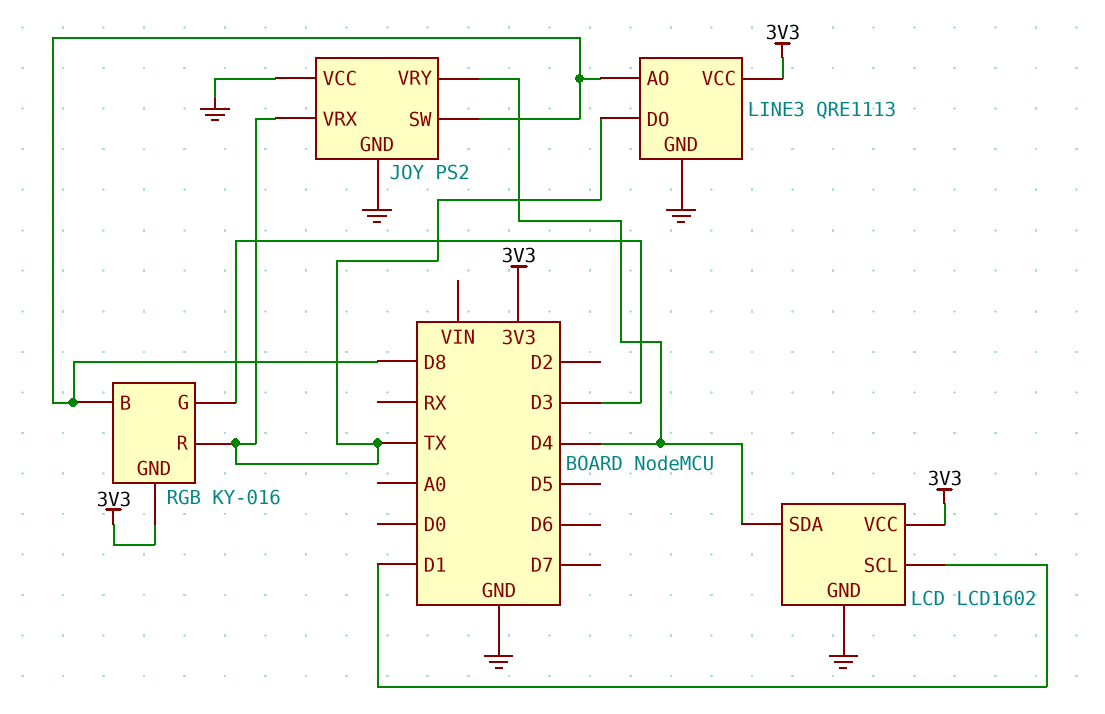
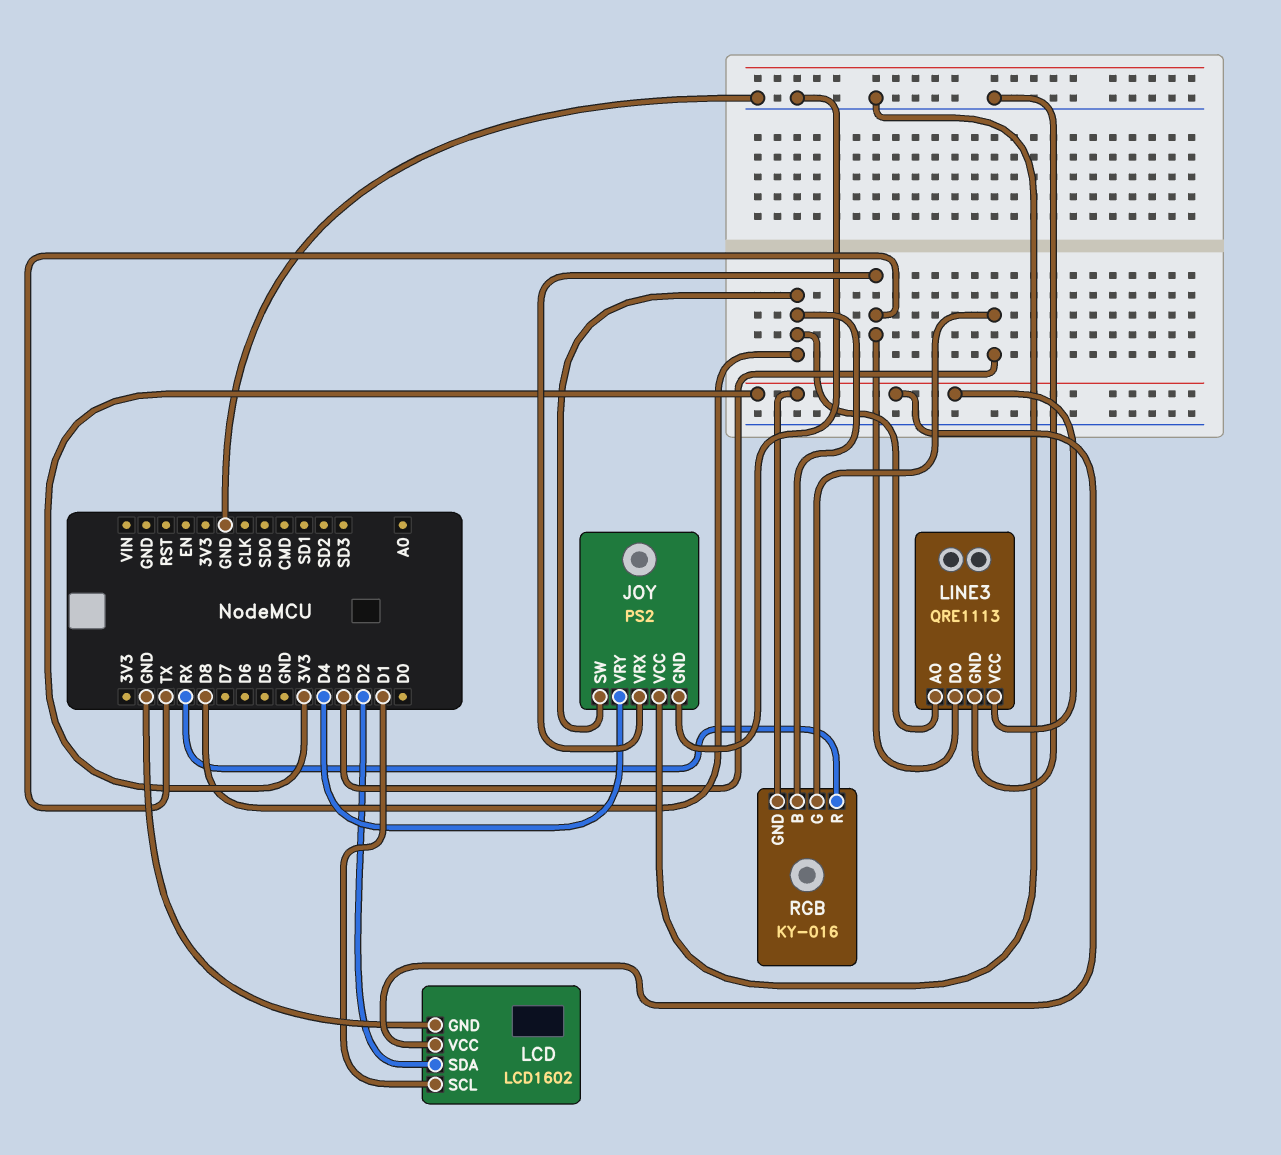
LCD pin SDA: D4 -> D2
RGB pin R: TX -> RX

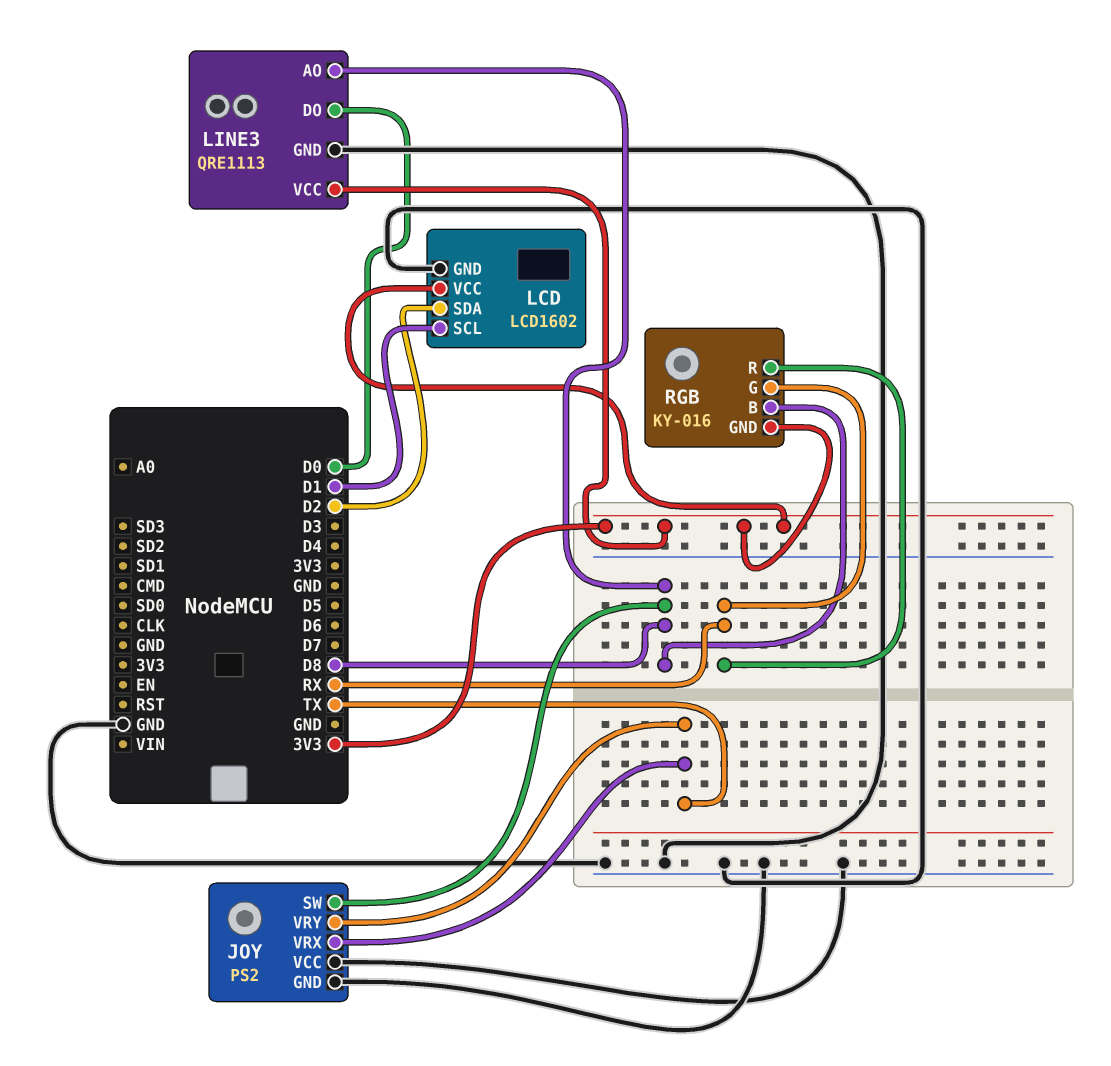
JOY pin VRY: D4 -> TX
LINE3 pin DO: TX -> D0
RGB pin G: D3 -> RX

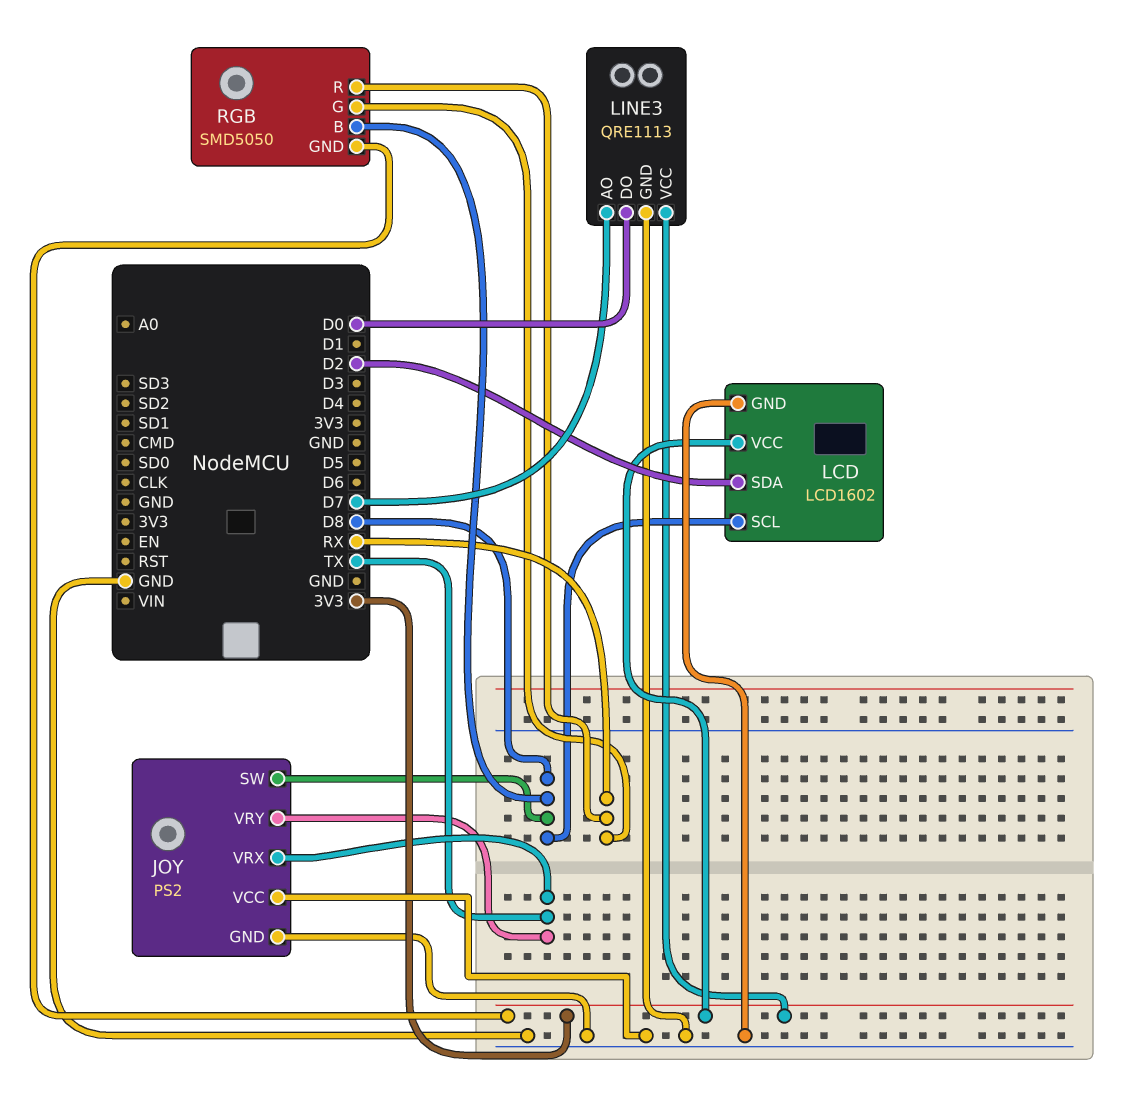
LCD pin SCL: D1 -> D8
LINE3 pin AO: D8 -> D7
RGB: KY-016 -> SMD5050

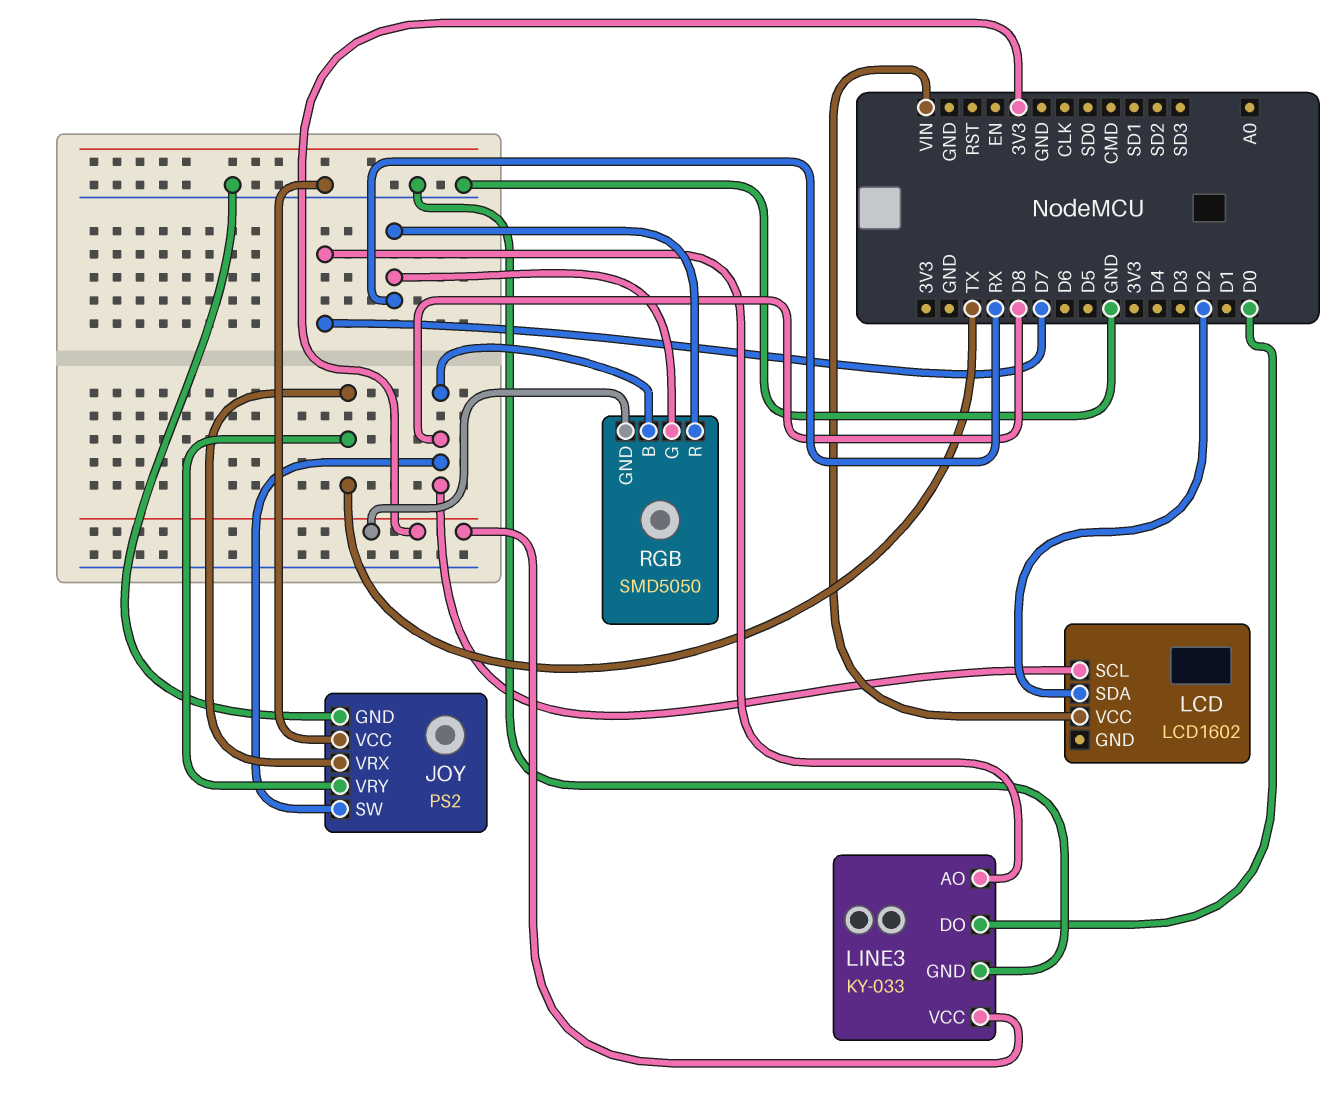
LCD pin GND: GND -> none
LCD pin VCC: 3V3 -> VIN
LINE3: QRE1113 -> KY-033

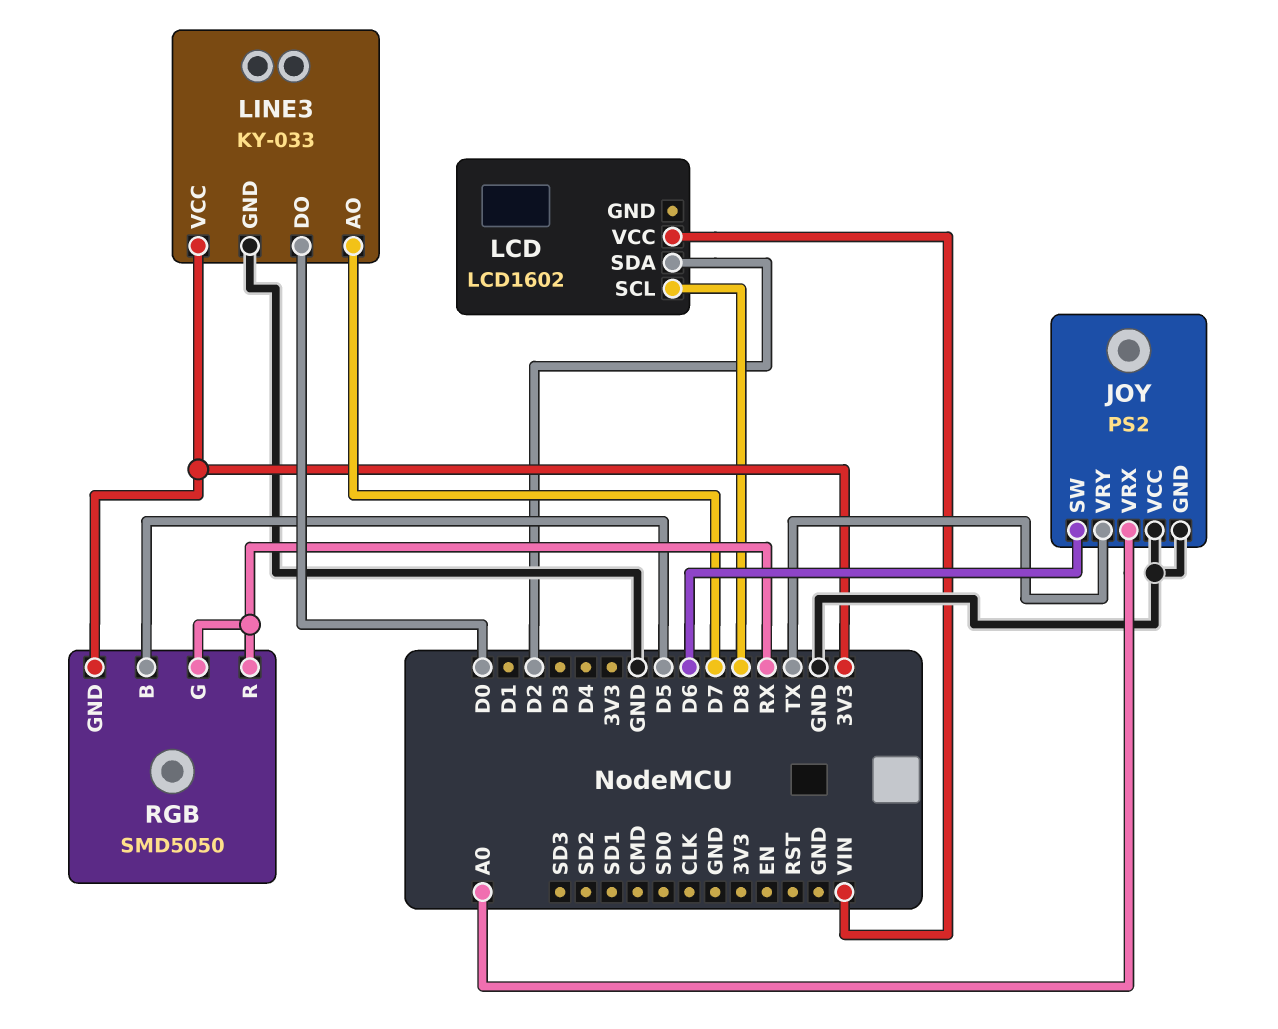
JOY pin SW: D8 -> D6
JOY pin VRX: TX -> A0
RGB pin B: D8 -> D5

